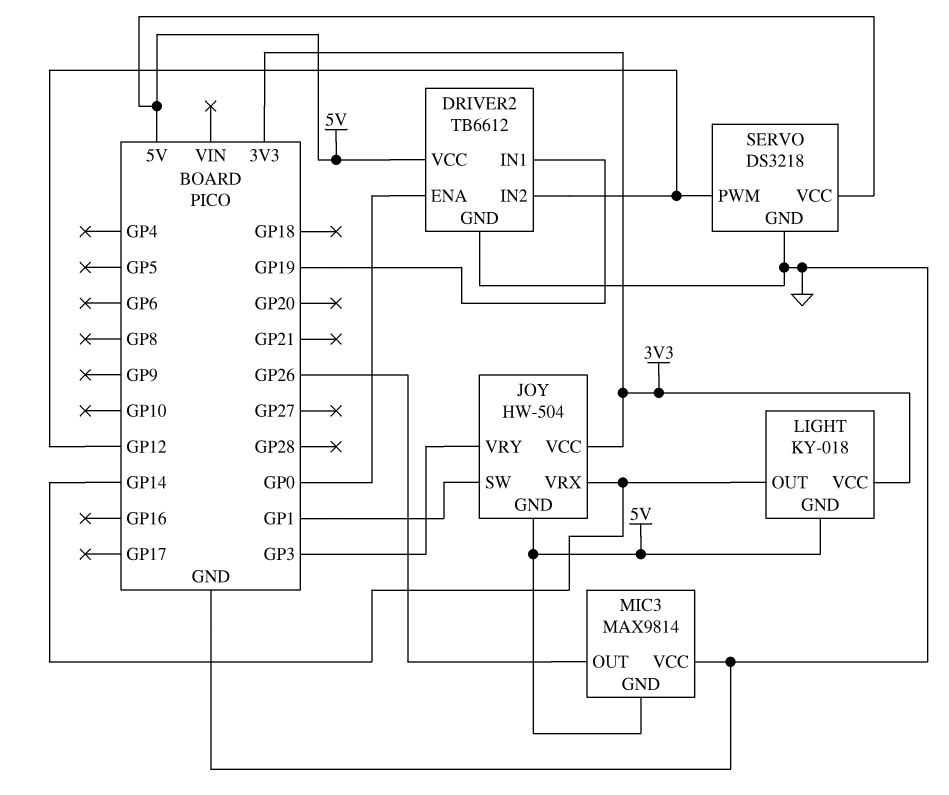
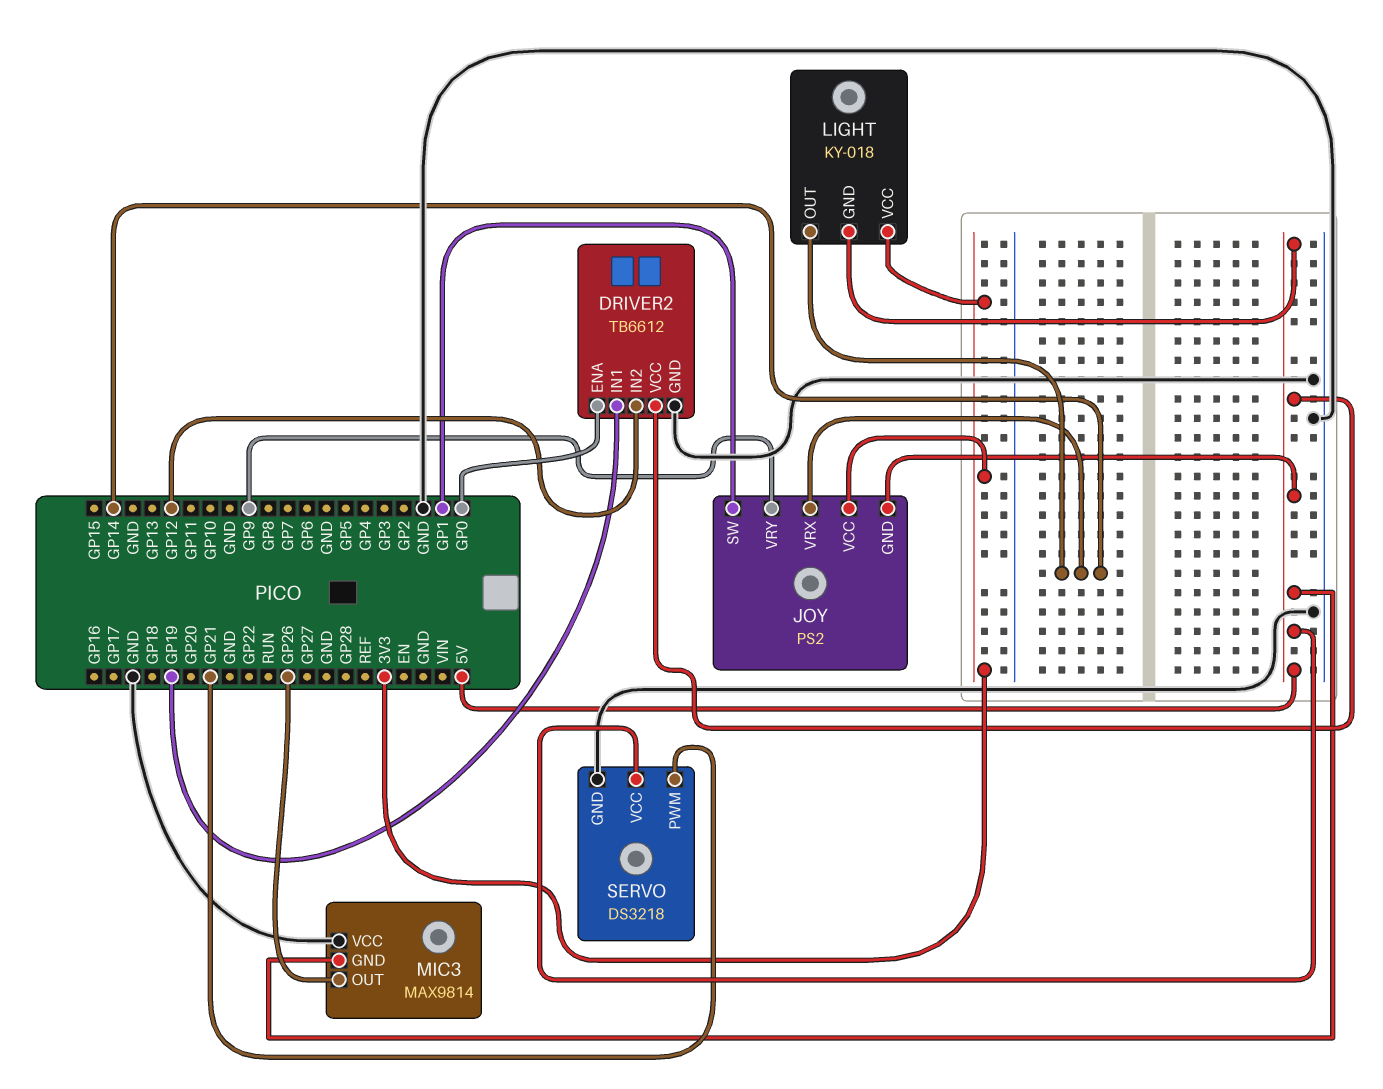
JOY: HW-504 -> PS2
JOY pin VRY: GP3 -> GP9
SERVO pin PWM: GP12 -> GP21

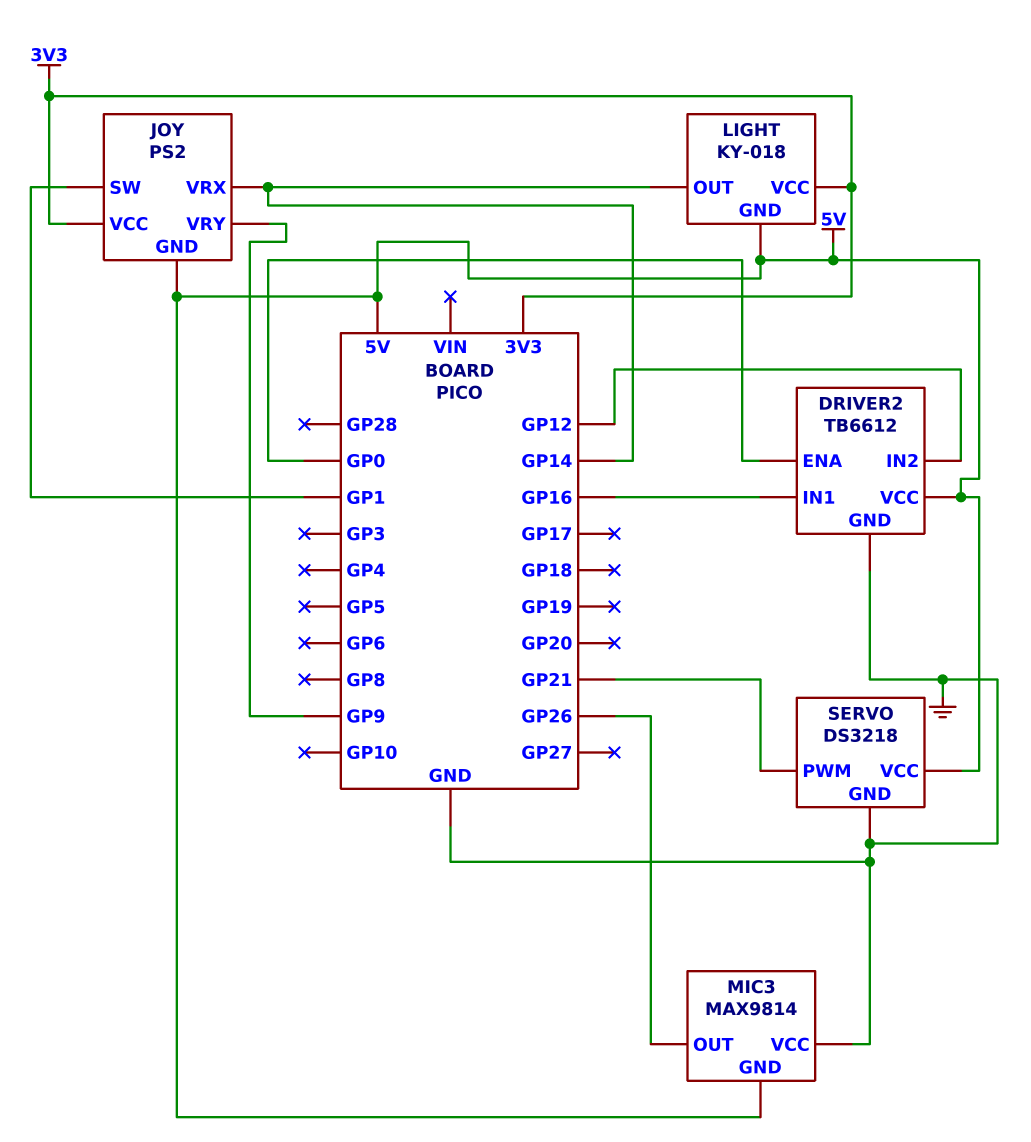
DRIVER2 pin IN1: GP19 -> GP16

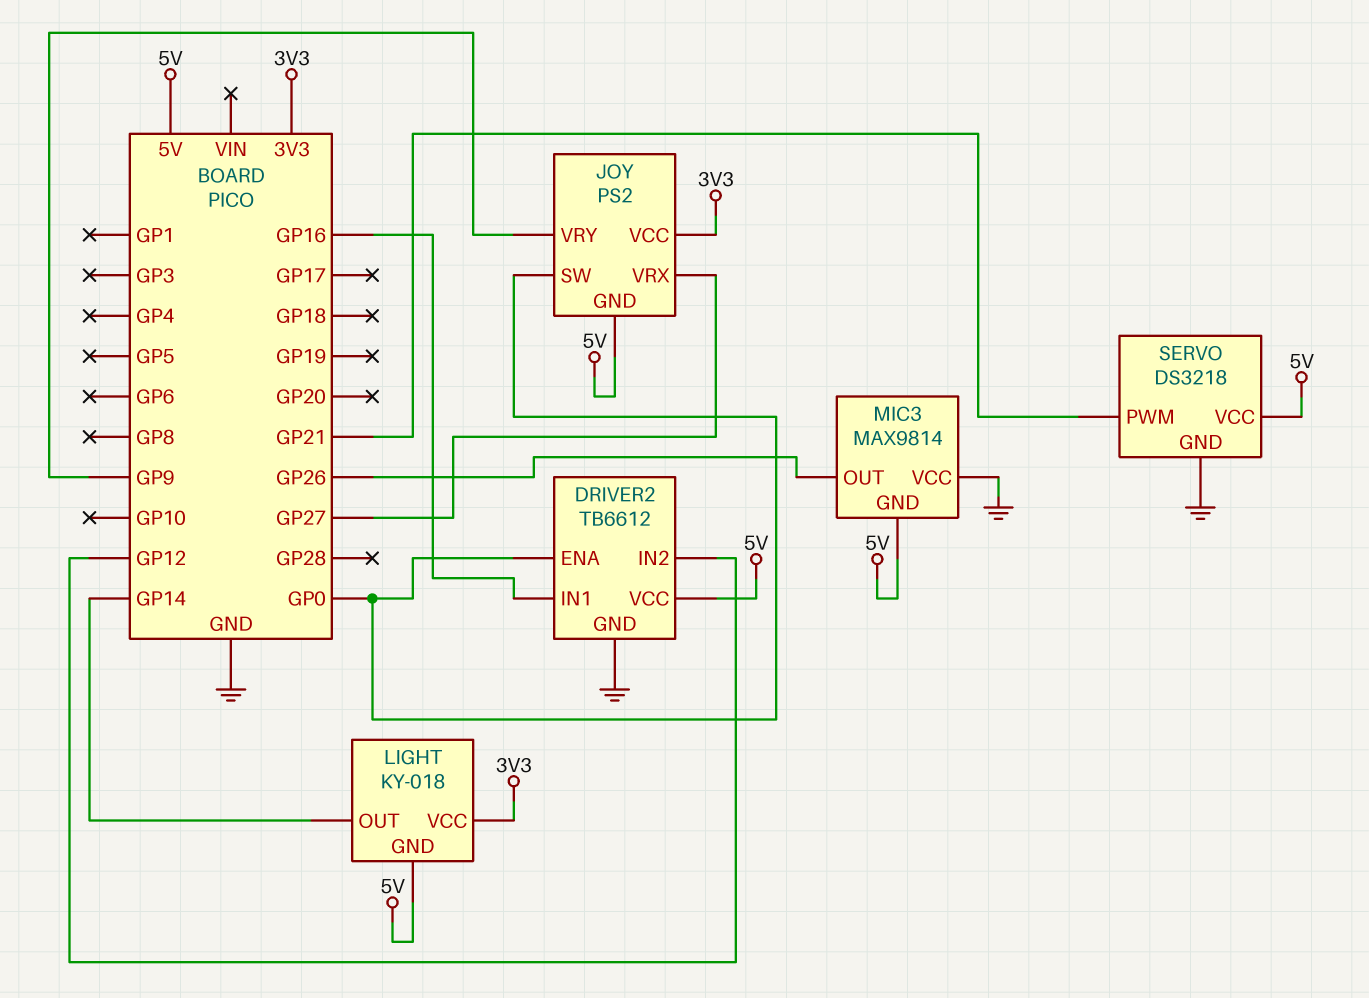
JOY pin SW: GP1 -> GP0
JOY pin VRX: GP14 -> GP27

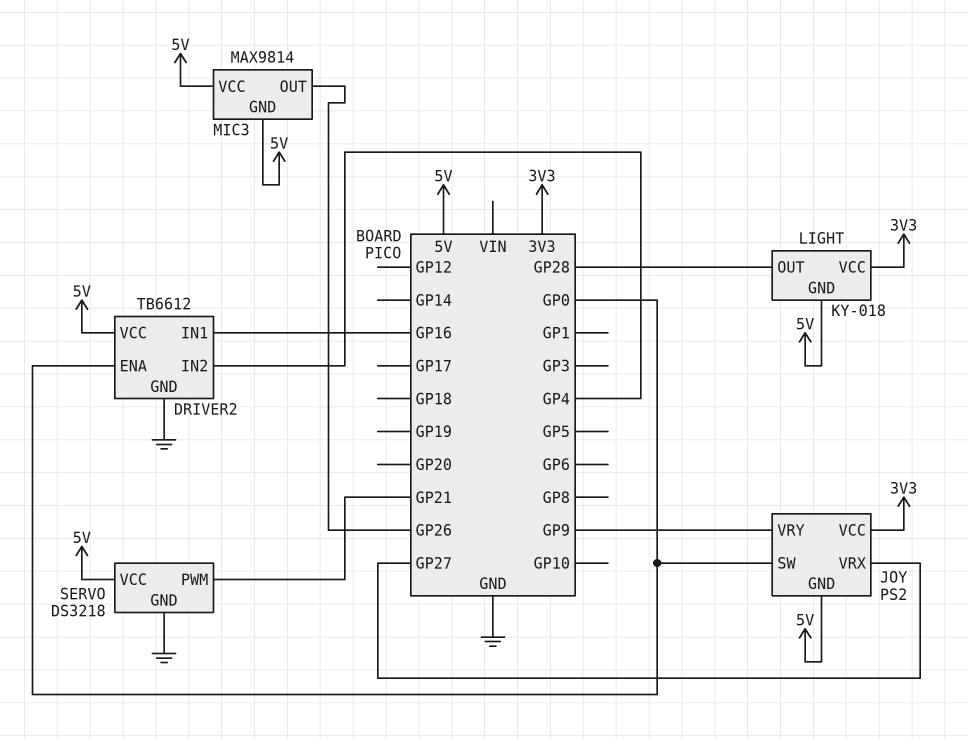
DRIVER2 pin IN2: GP12 -> GP4
LIGHT pin OUT: GP14 -> GP28
MIC3 pin VCC: GND -> 5V

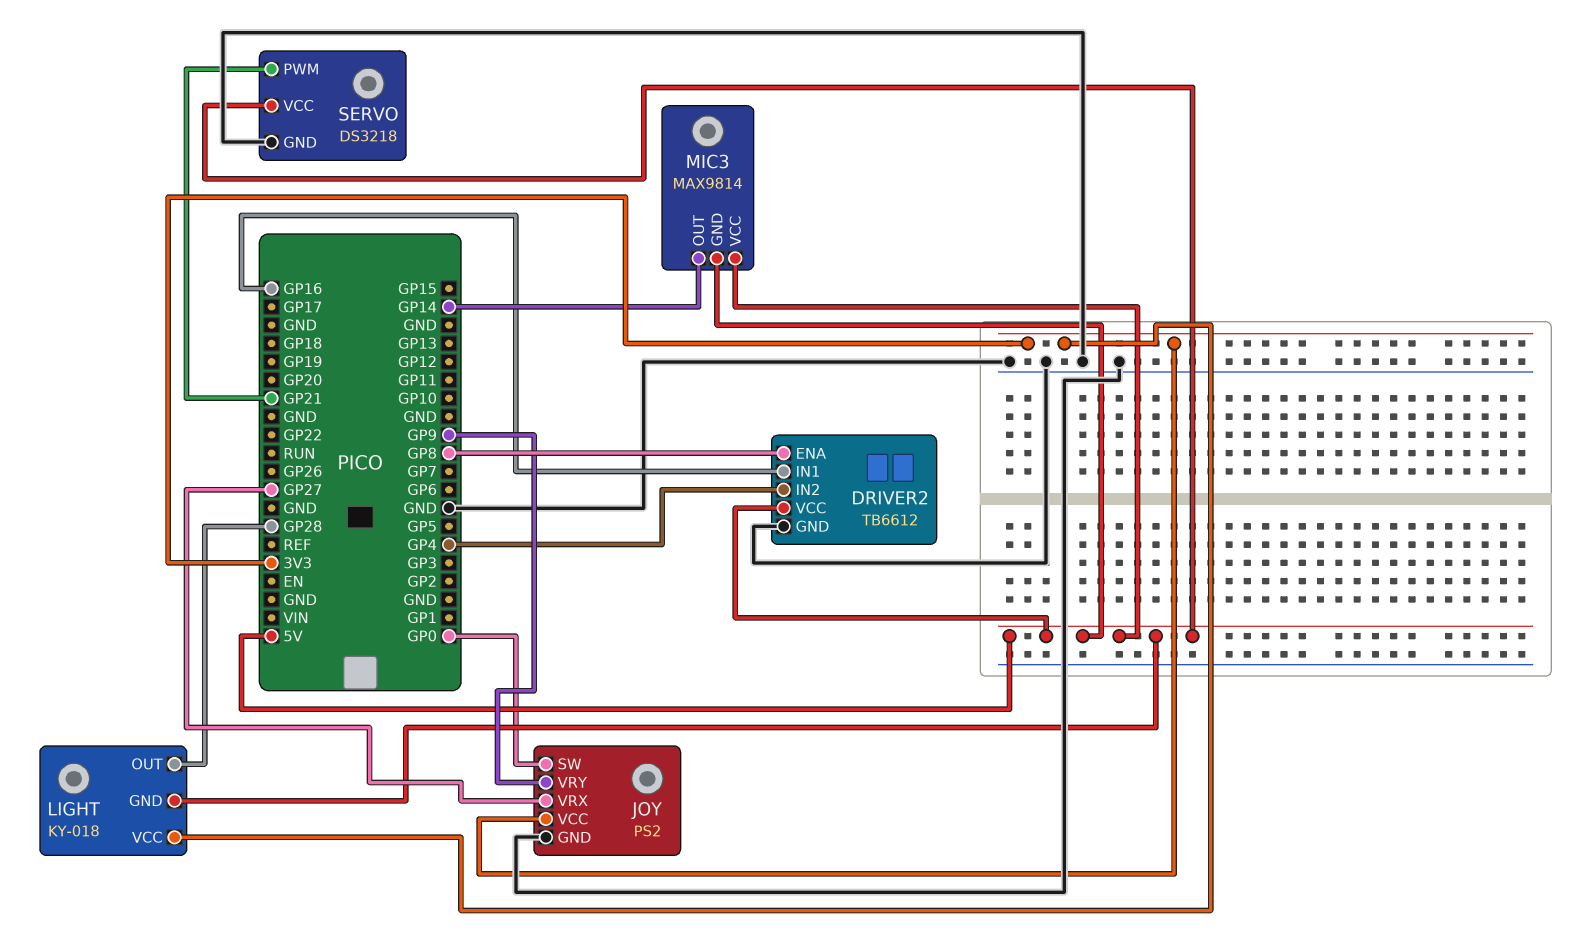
DRIVER2 pin ENA: GP0 -> GP8
JOY pin GND: 5V -> GND
MIC3 pin OUT: GP26 -> GP14

